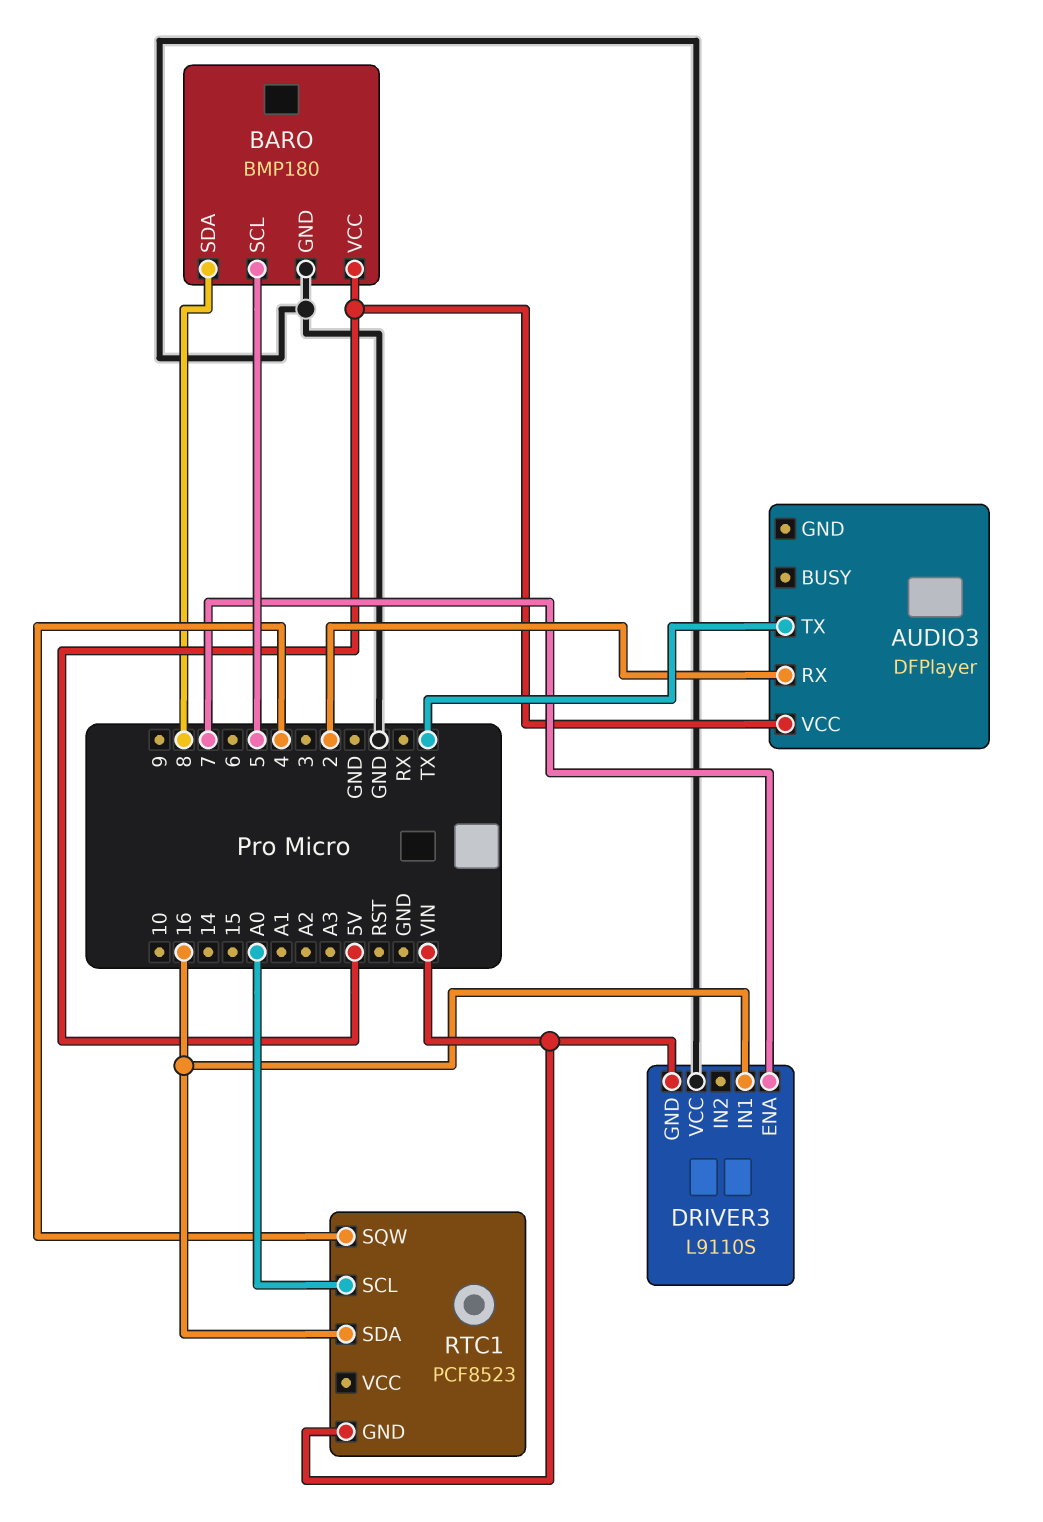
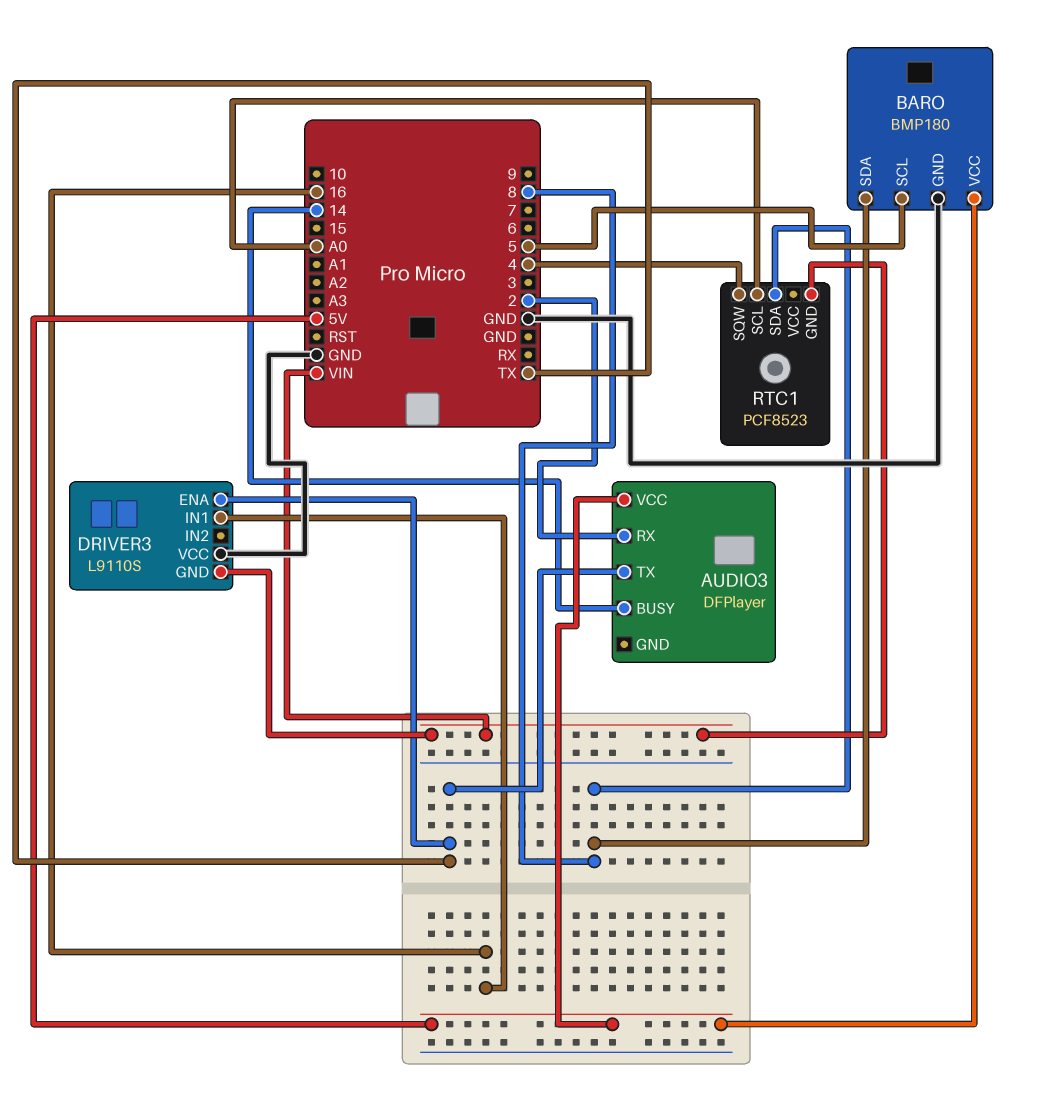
AUDIO3 pin BUSY: none -> 14
DRIVER3 pin ENA: 7 -> TX
RTC1 pin SDA: 16 -> 8

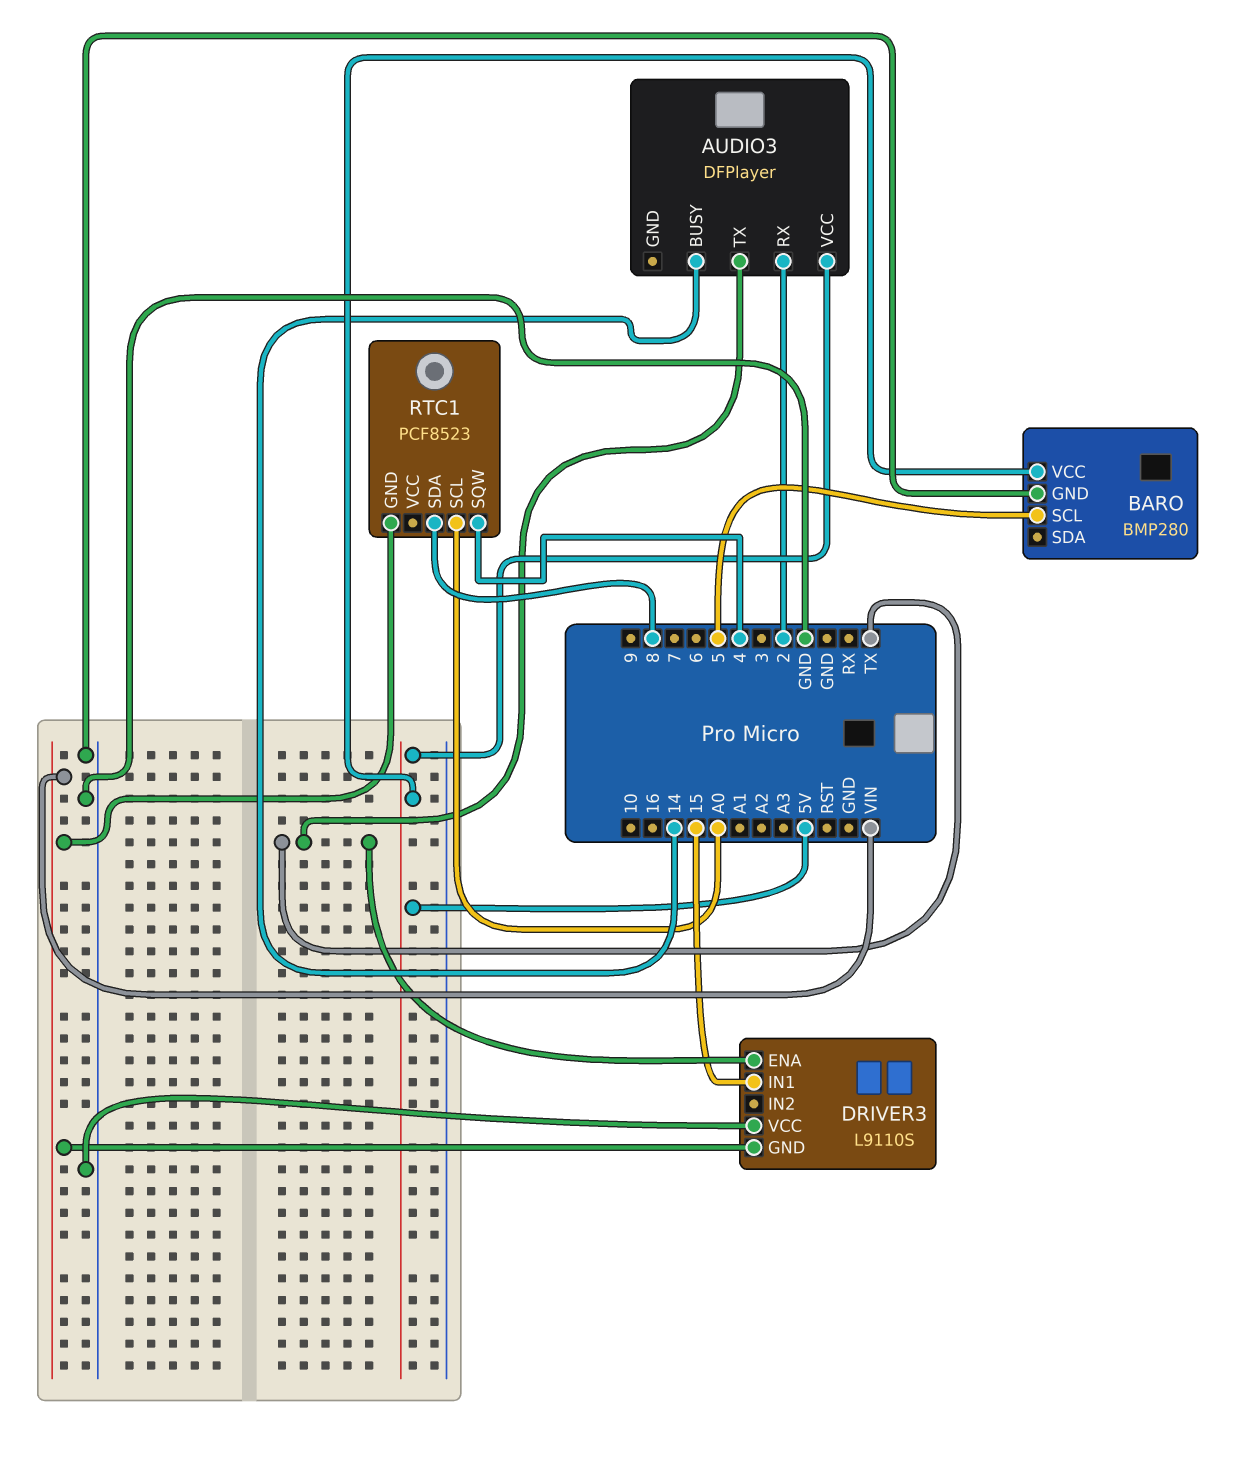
BARO: BMP180 -> BMP280
BARO pin SDA: 8 -> none
DRIVER3 pin IN1: 16 -> 15

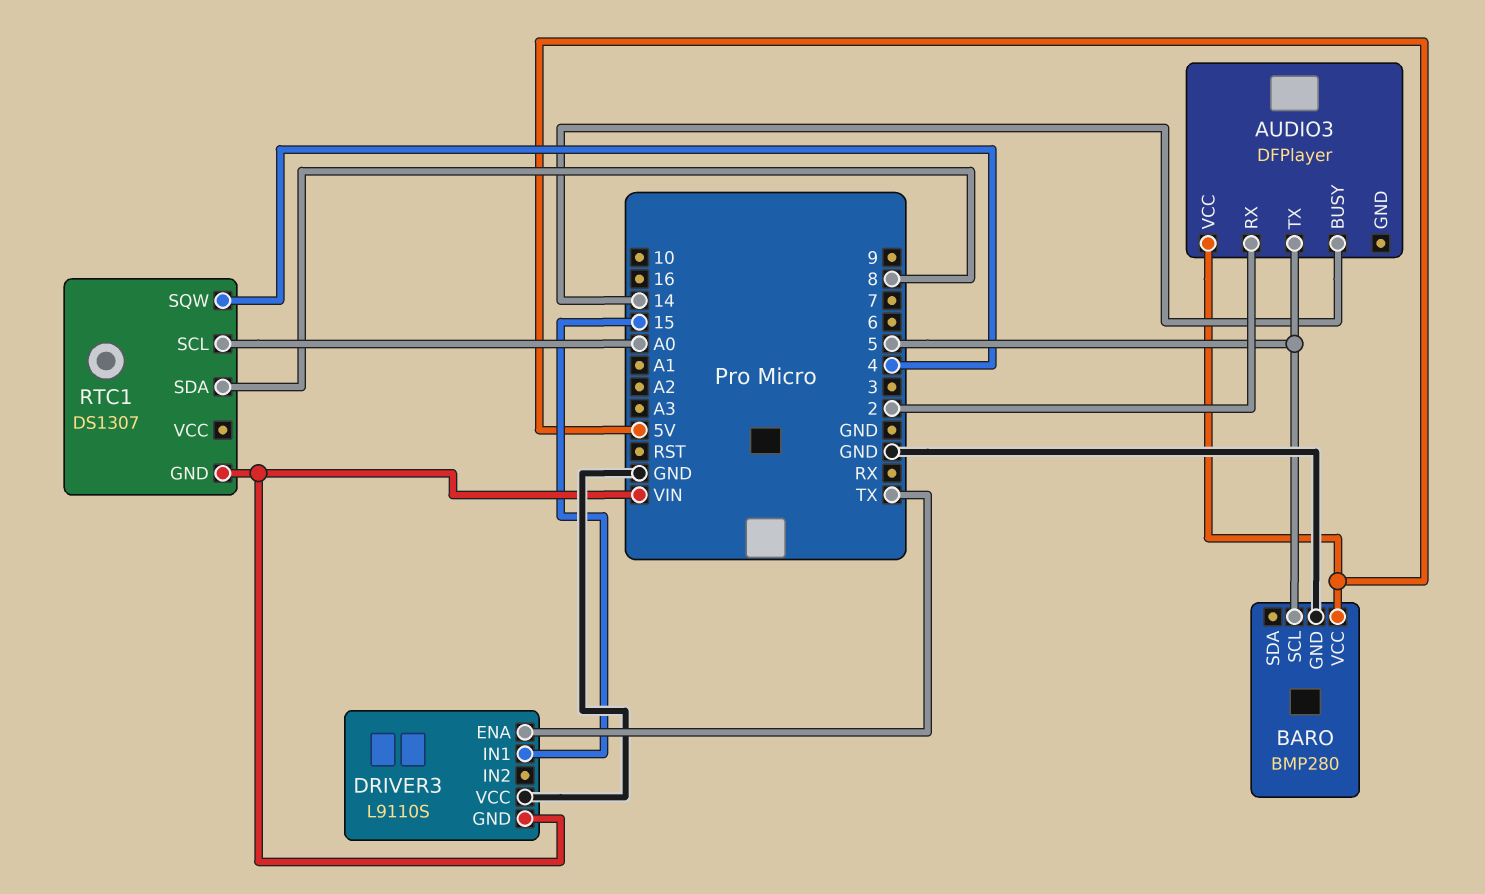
AUDIO3 pin TX: TX -> 5
RTC1: PCF8523 -> DS1307

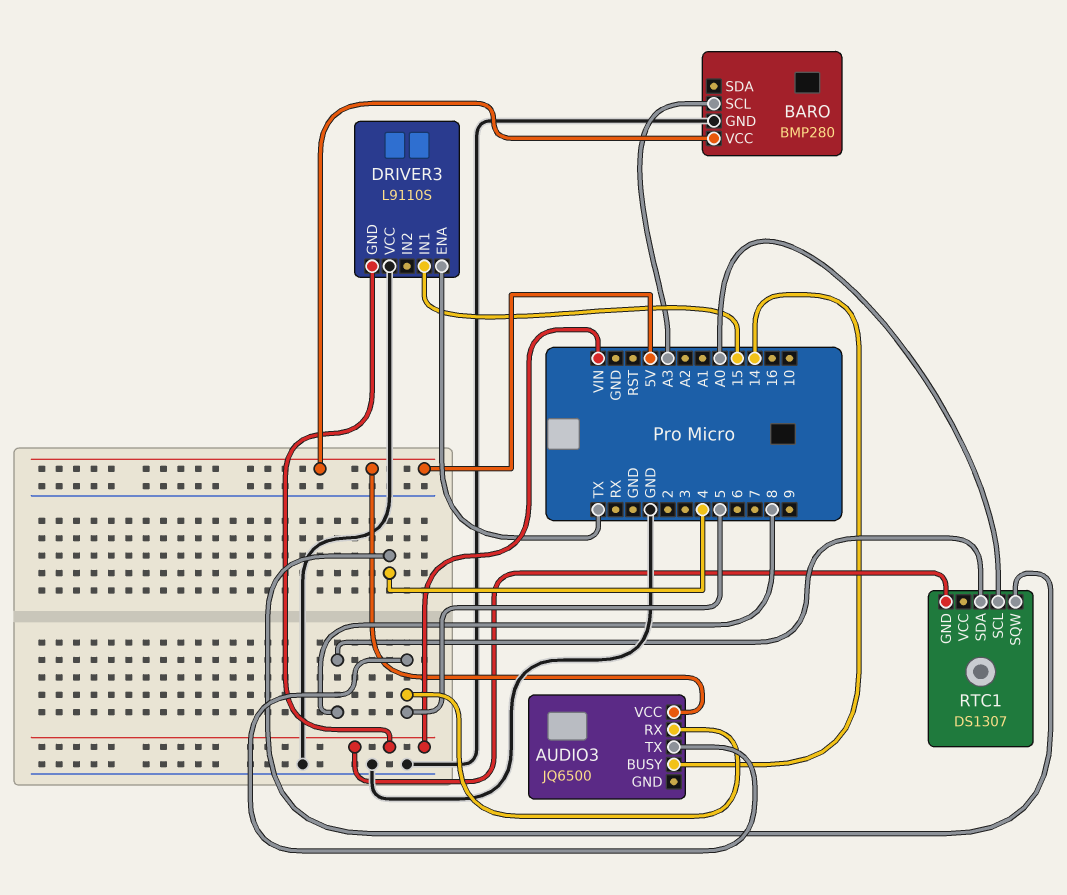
AUDIO3: DFPlayer -> JQ6500
AUDIO3 pin RX: 2 -> 5
BARO pin SCL: 5 -> A3

